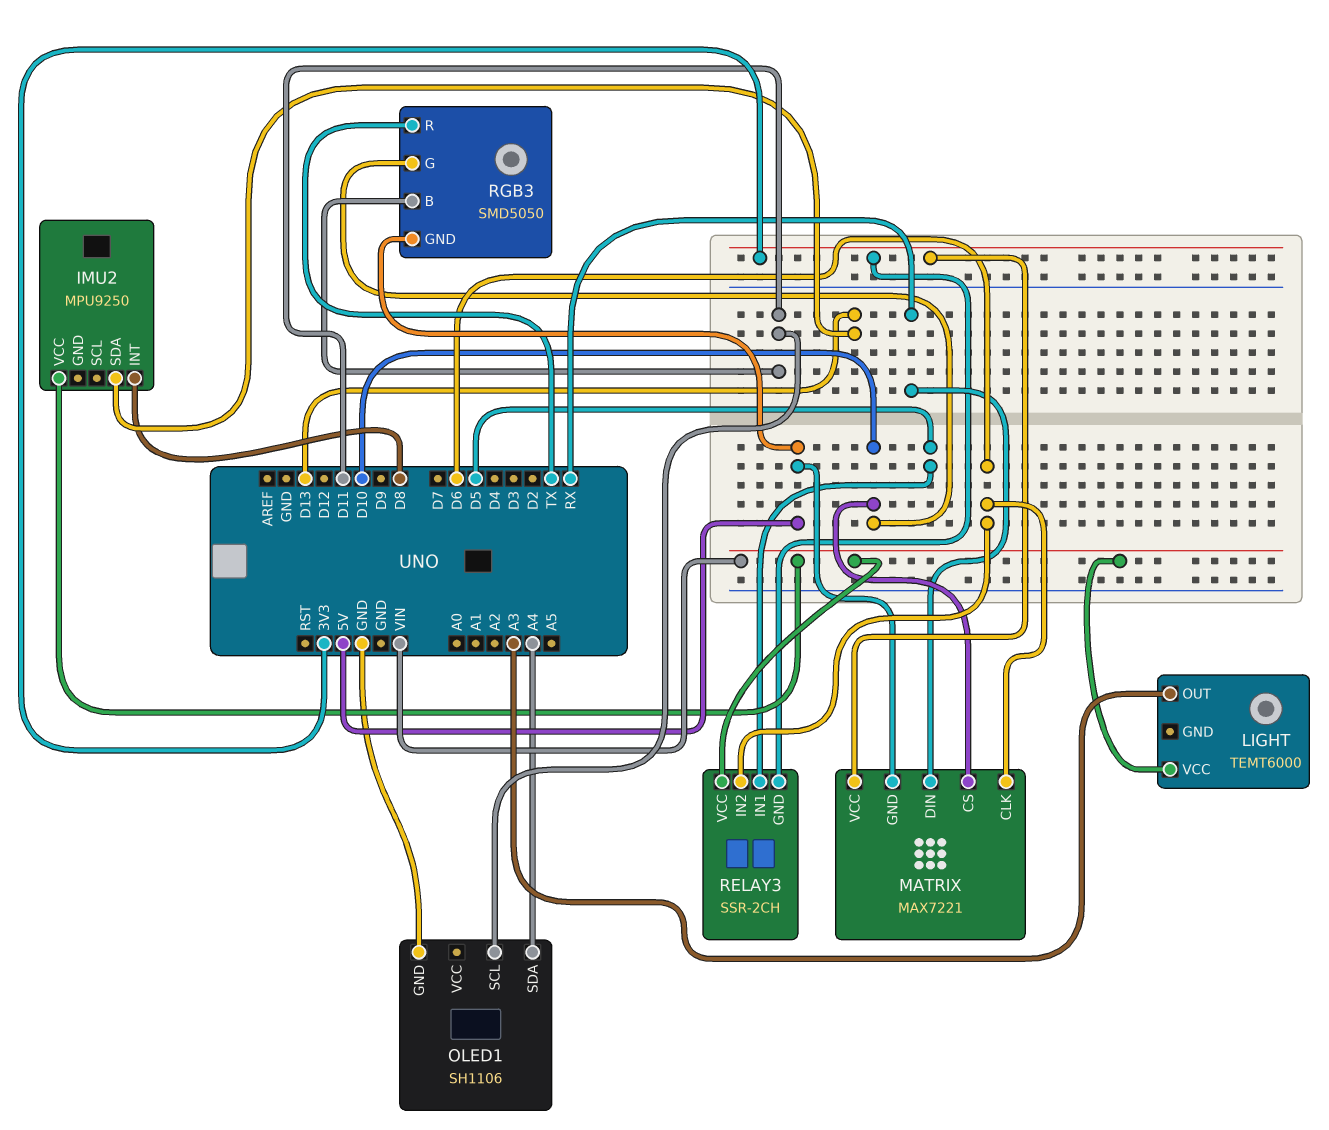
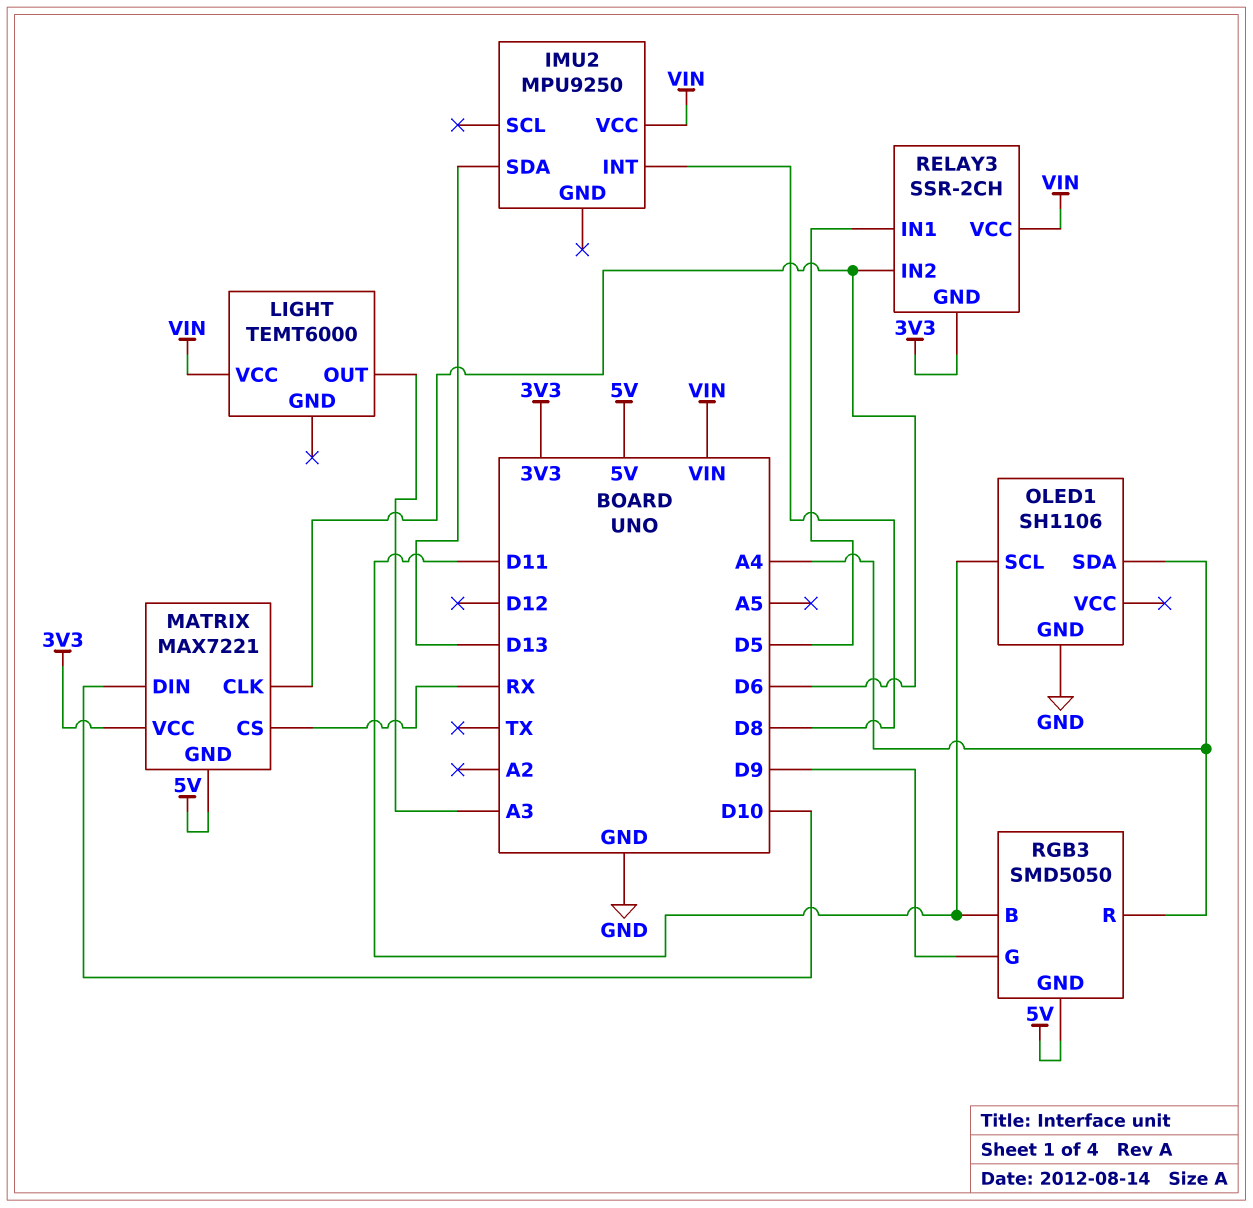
MATRIX pin CS: D10 -> RX
MATRIX pin DIN: RX -> D10
RGB3 pin G: D10 -> D9
RGB3 pin R: TX -> A4

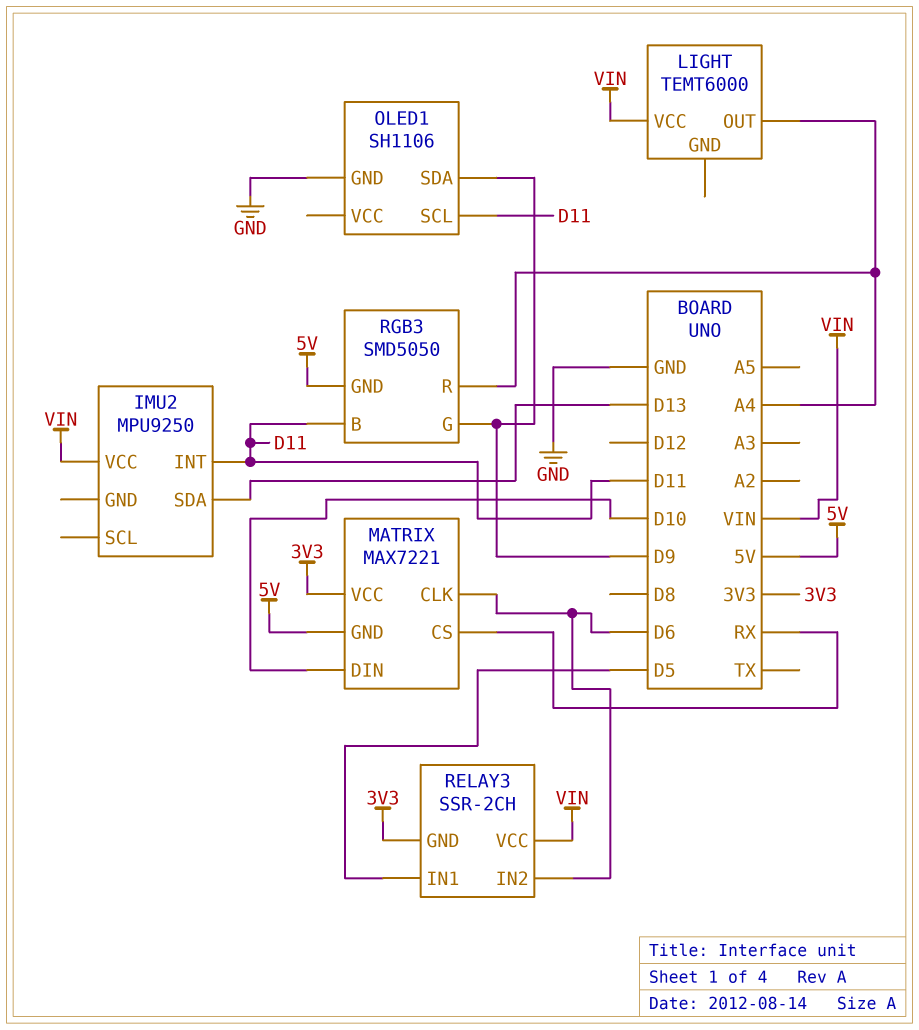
IMU2 pin INT: D8 -> D11
LIGHT pin OUT: A3 -> A4
OLED1 pin SDA: A4 -> D9

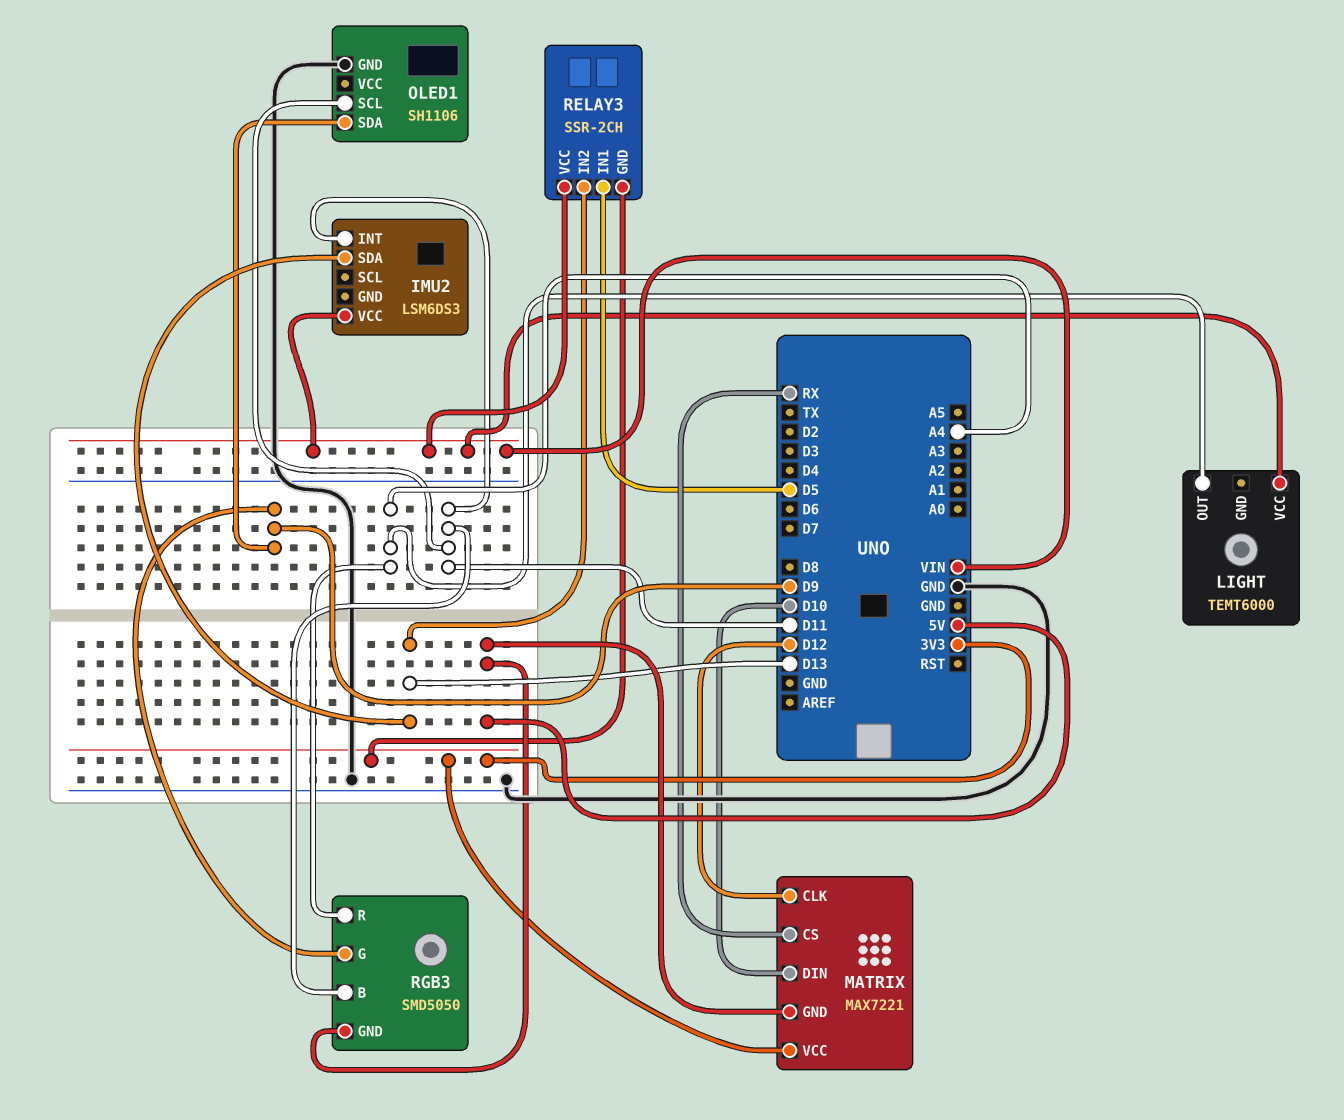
IMU2: MPU9250 -> LSM6DS3
MATRIX pin CLK: D6 -> D12
RELAY3 pin IN2: D6 -> D13

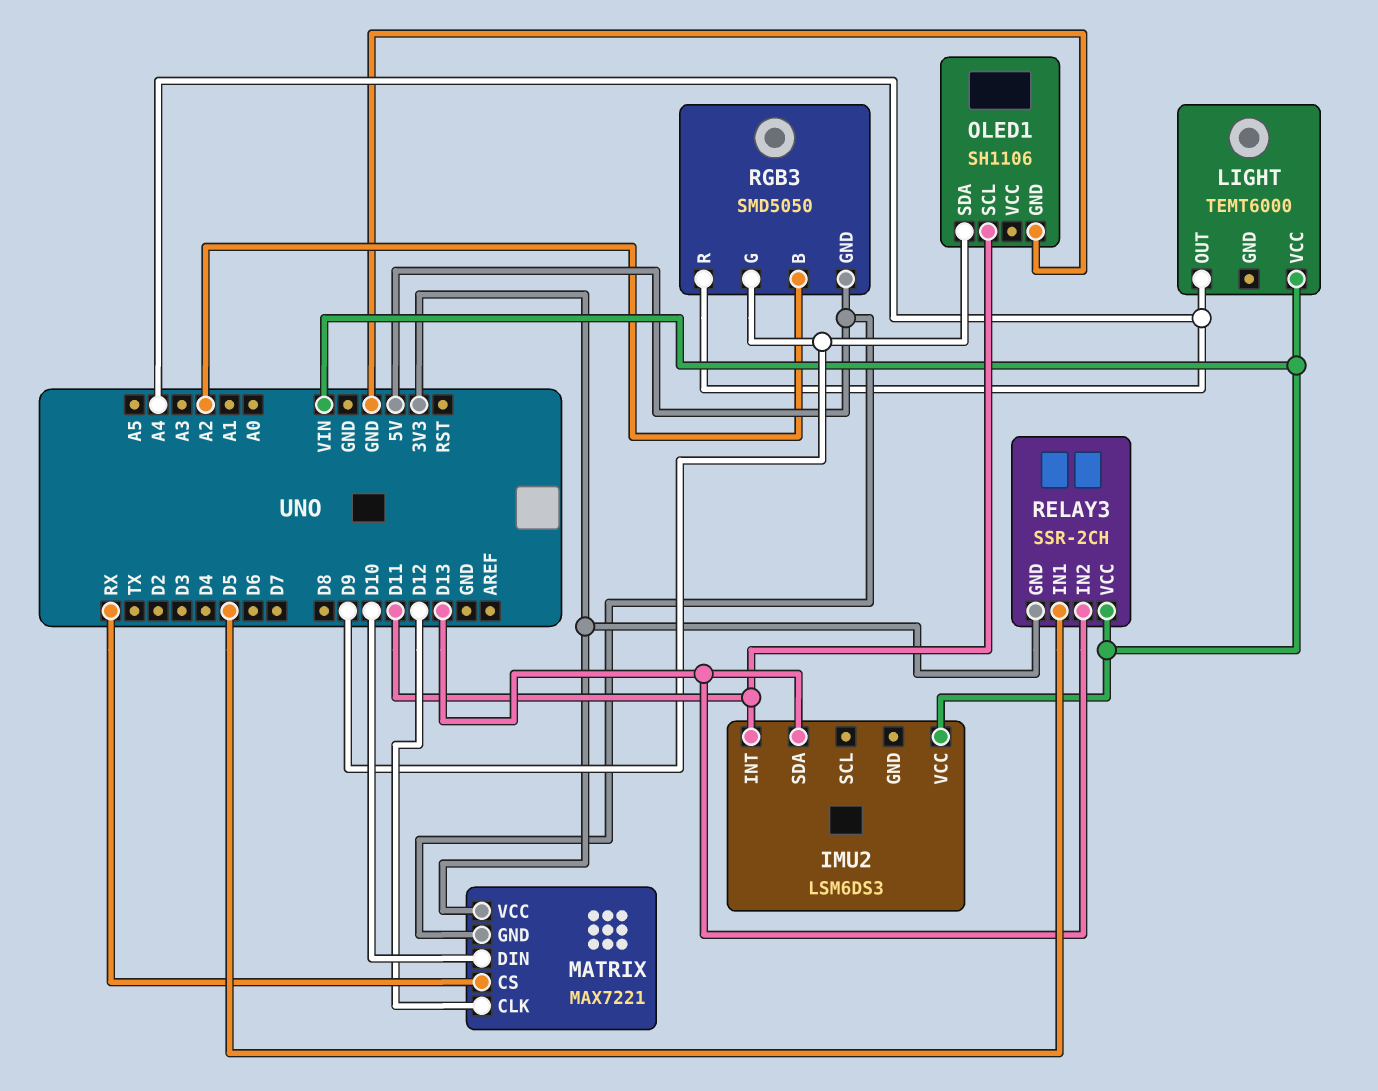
RGB3 pin B: D11 -> A2

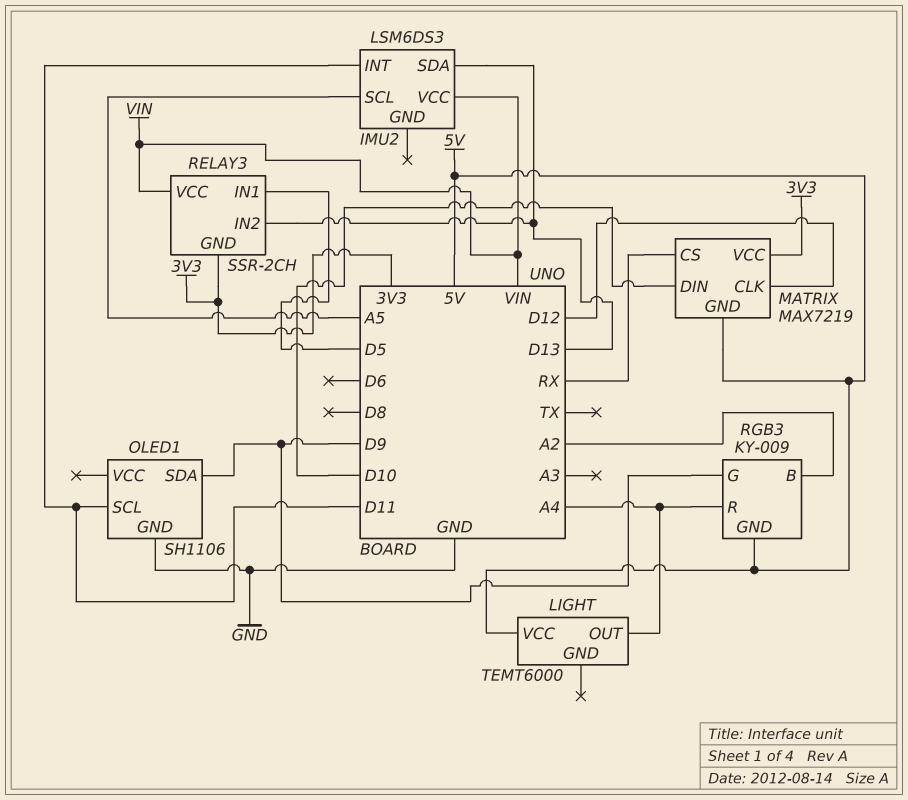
IMU2 pin SCL: none -> A5
LIGHT pin VCC: VIN -> 5V
MATRIX: MAX7221 -> MAX7219
RGB3: SMD5050 -> KY-009

